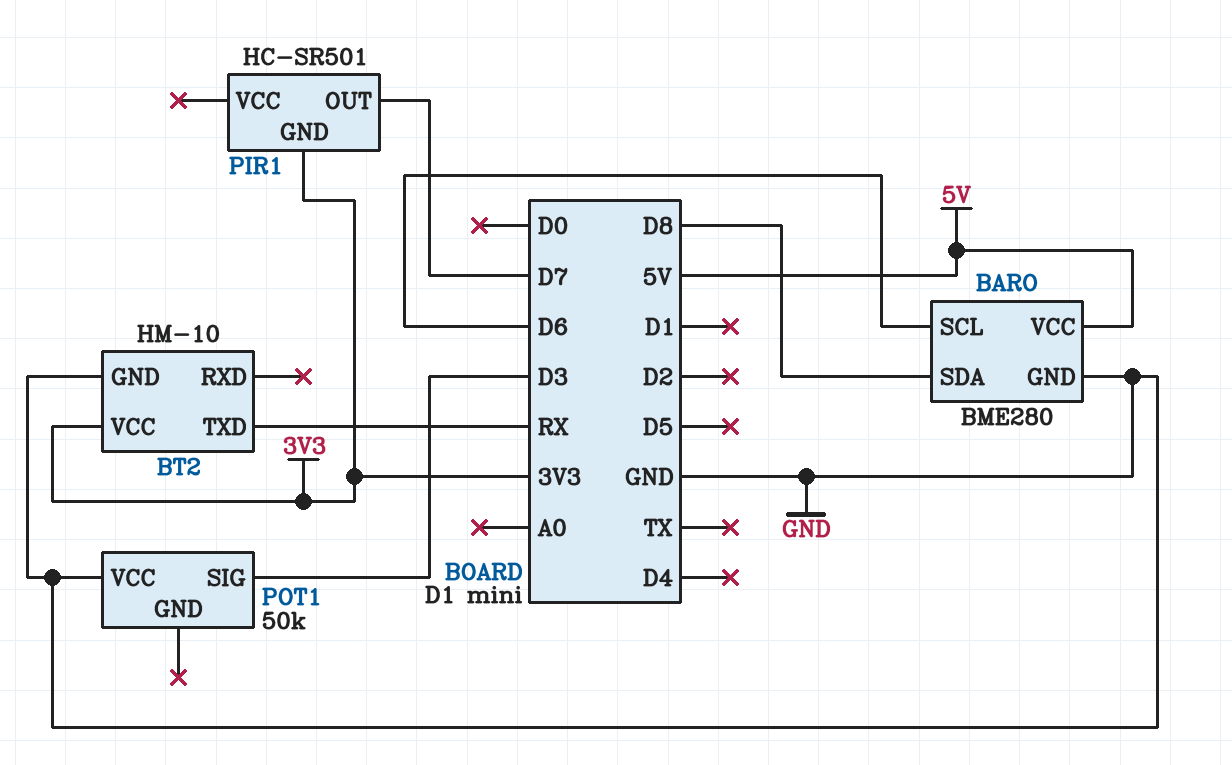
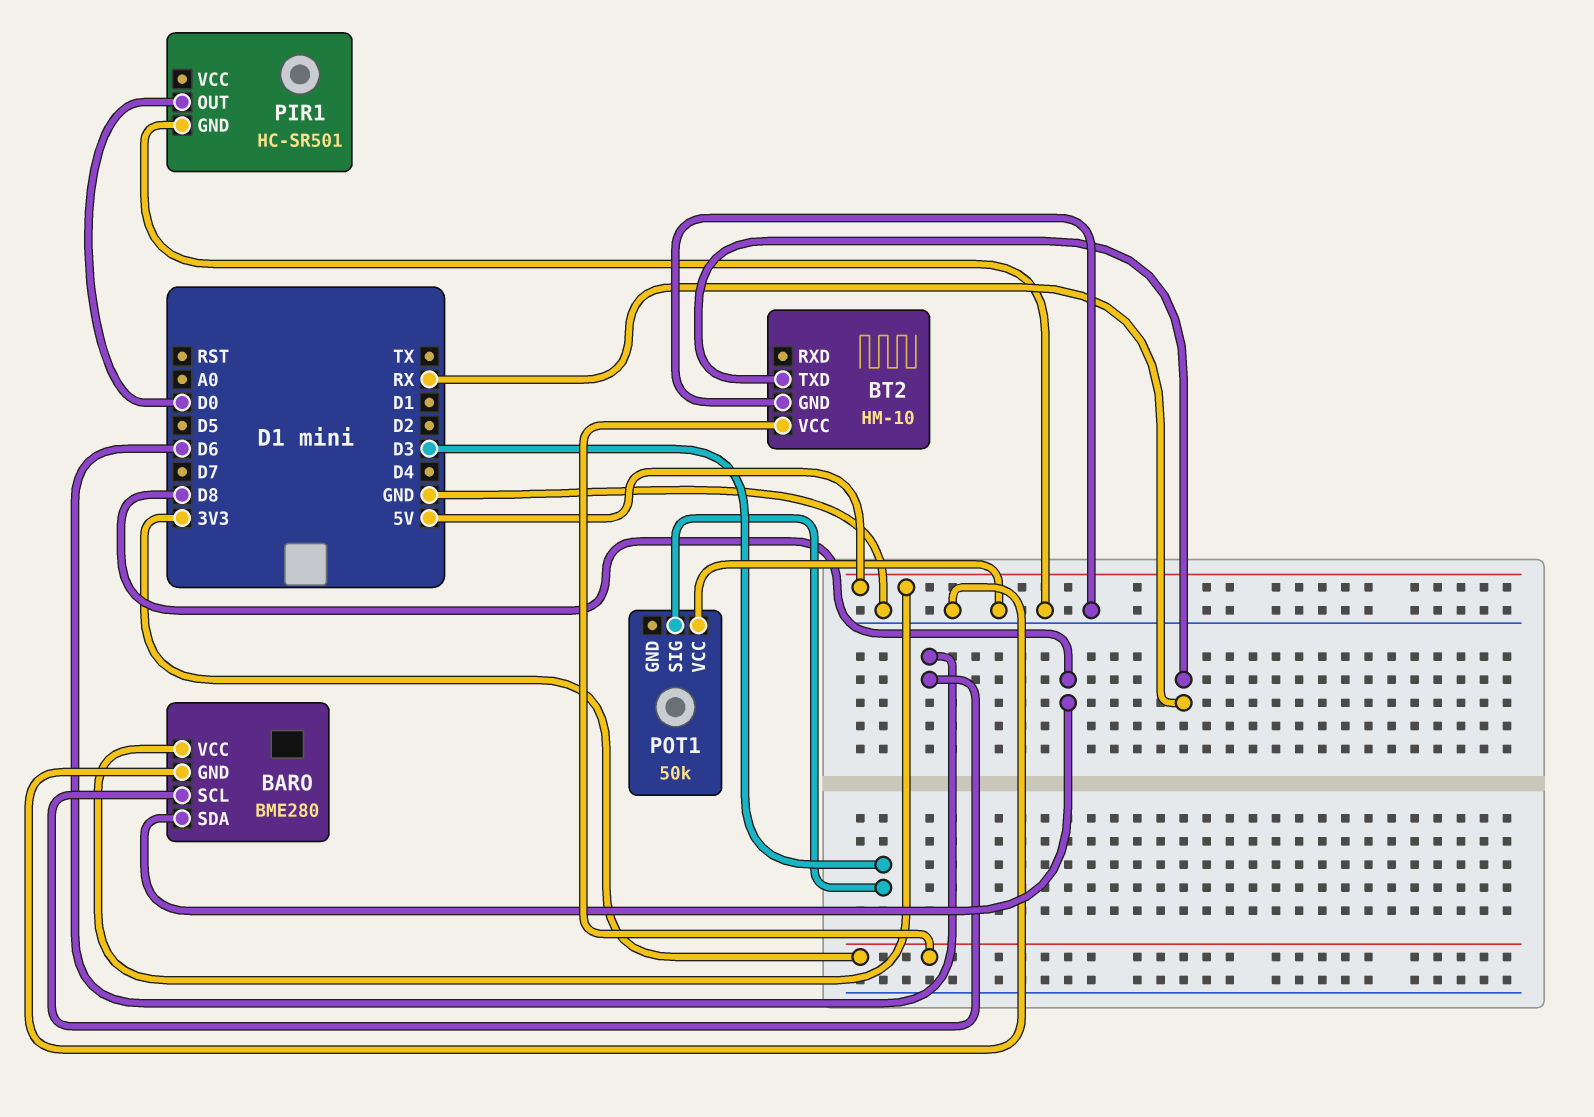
PIR1 pin GND: 3V3 -> GND
PIR1 pin OUT: D7 -> D0

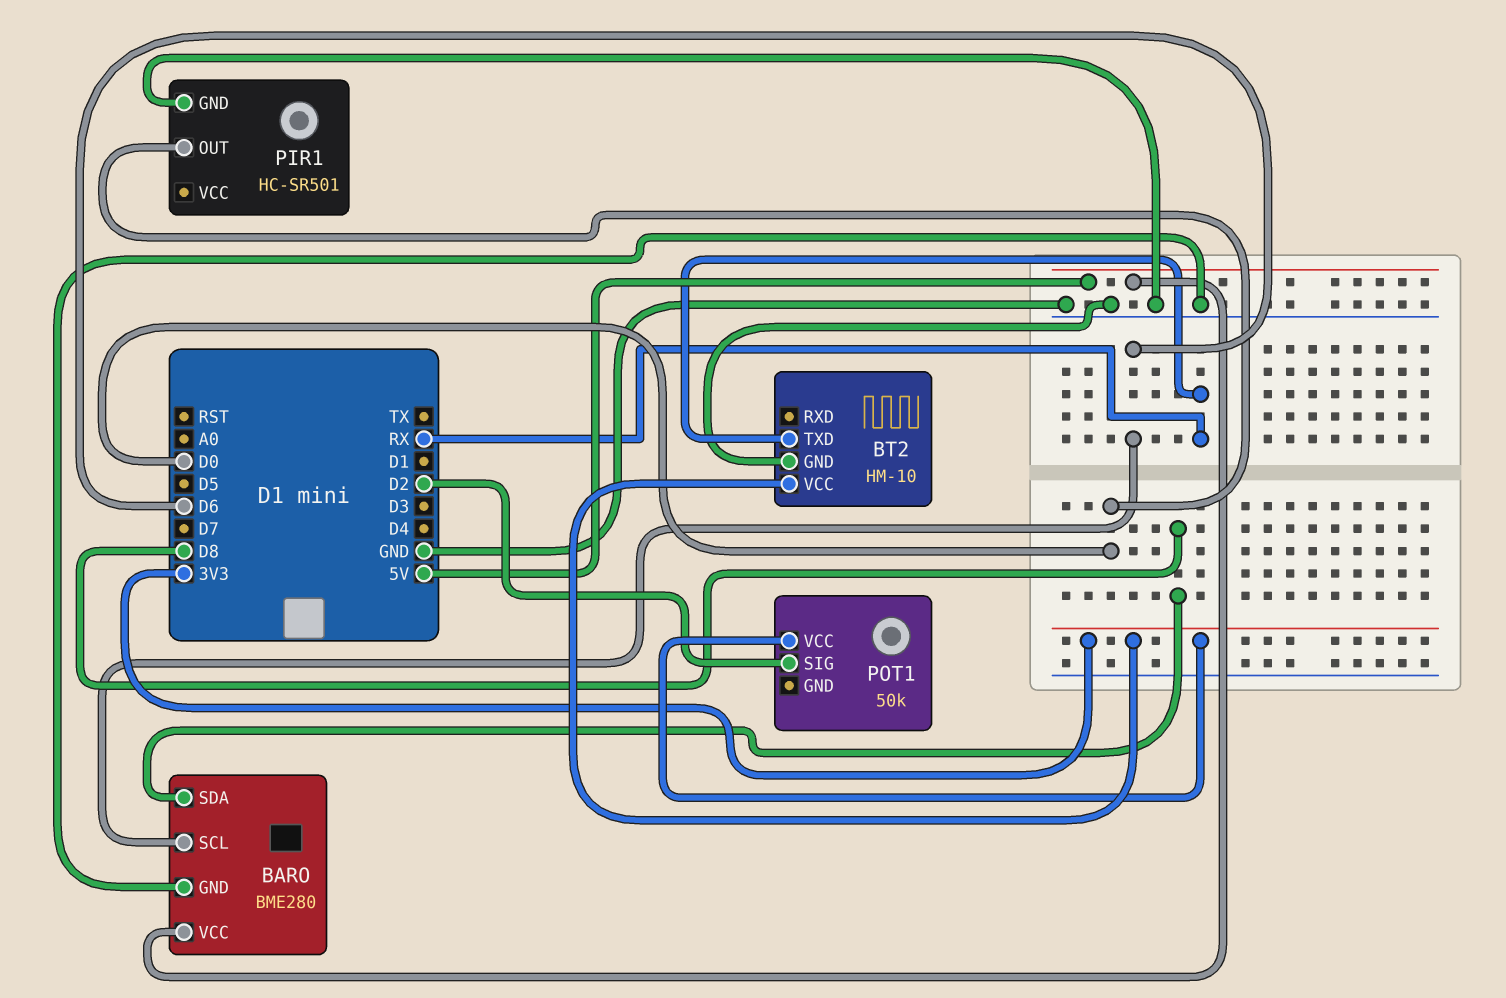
POT1 pin SIG: D3 -> D2
POT1 pin VCC: GND -> 3V3

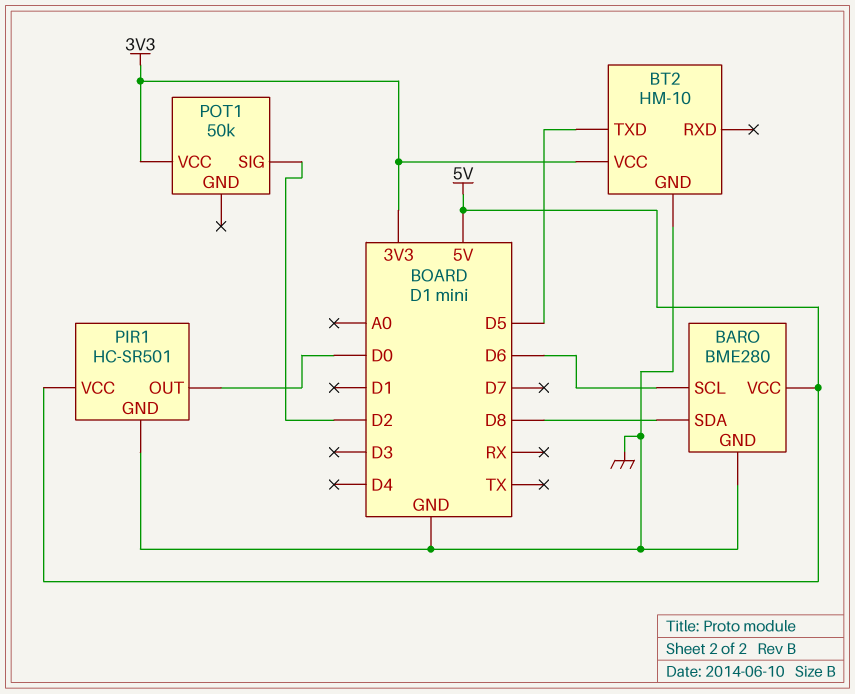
BT2 pin TXD: RX -> D5
PIR1 pin VCC: none -> 5V

